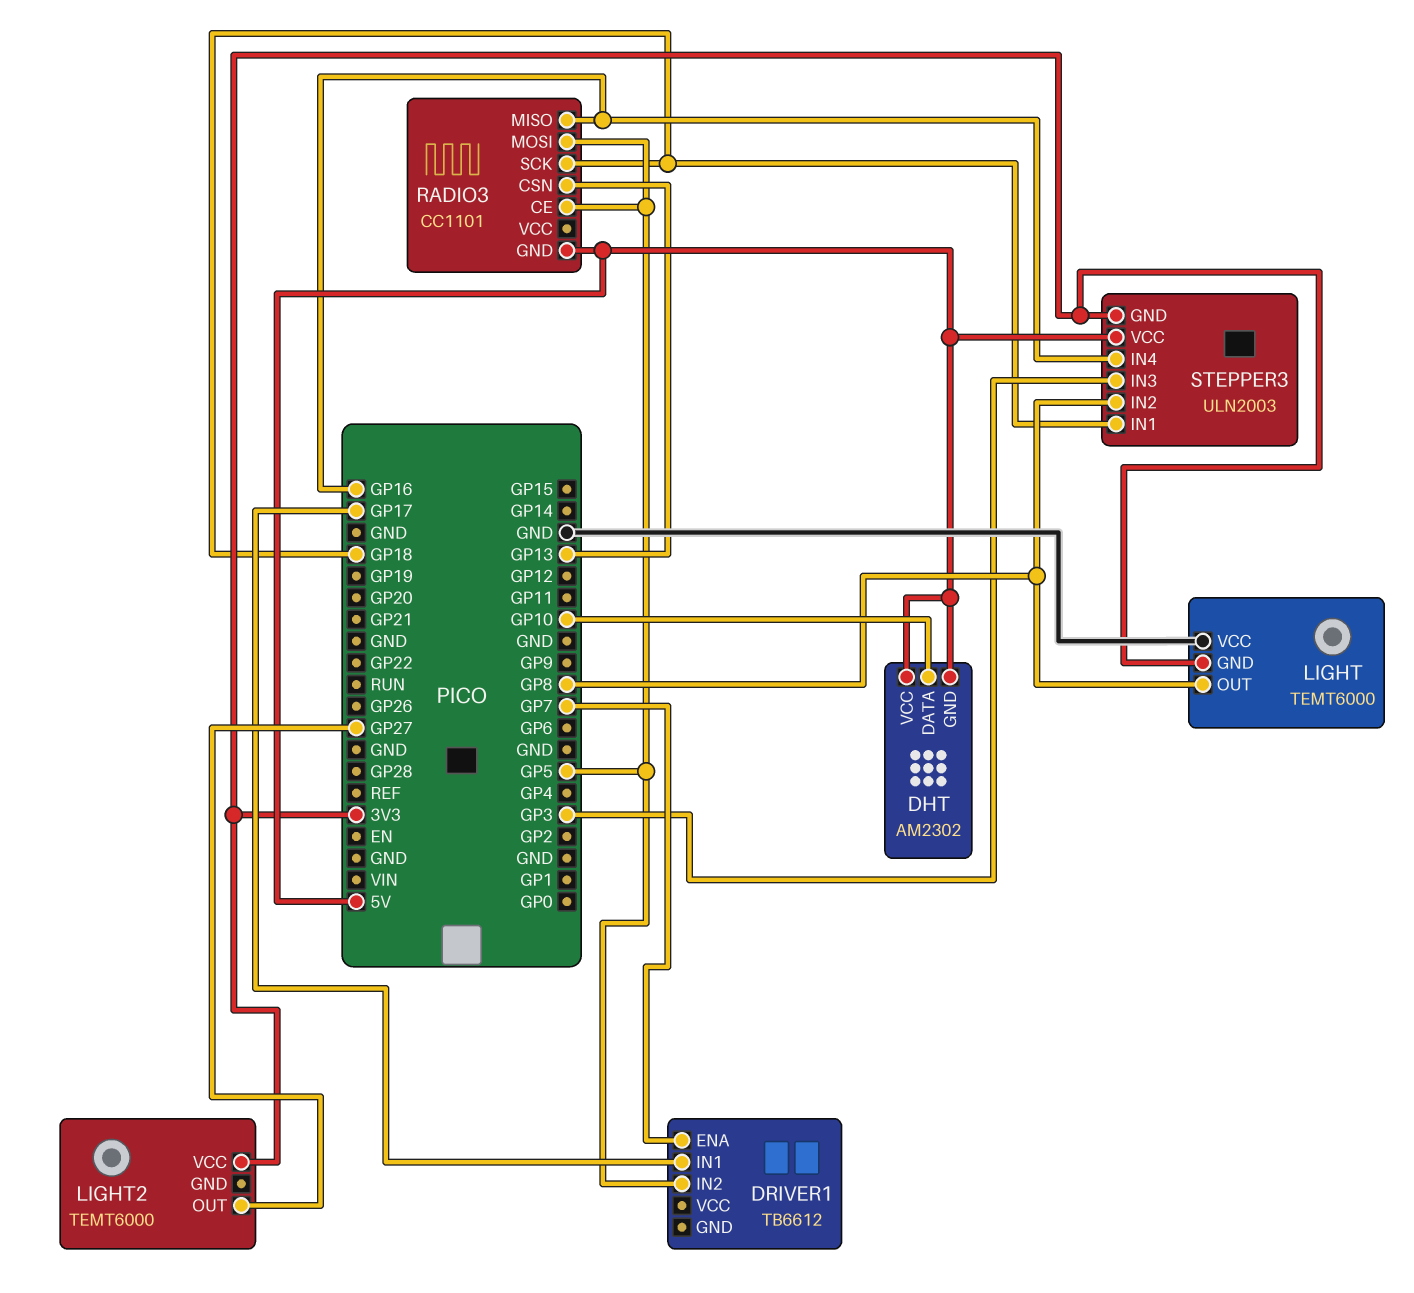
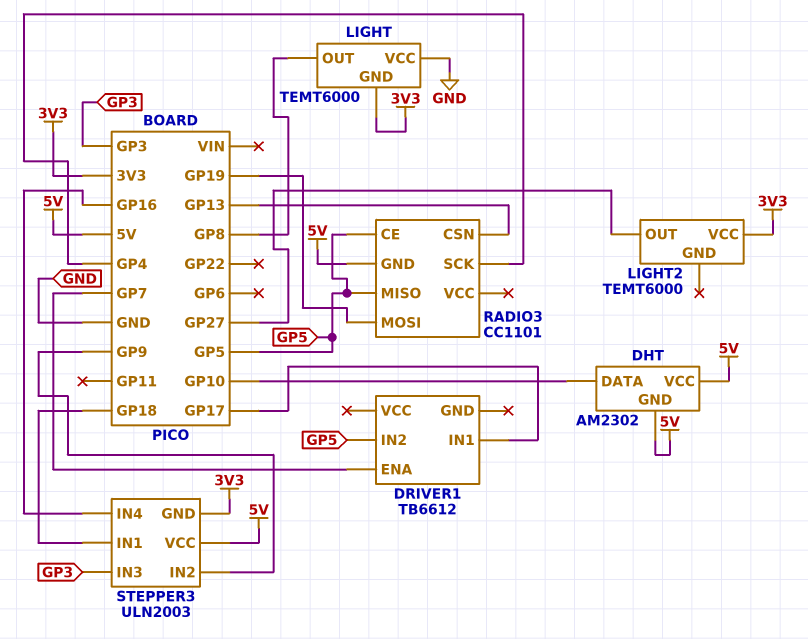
RADIO3 pin MISO: GP16 -> GP5
RADIO3 pin MOSI: GP5 -> GP19
RADIO3 pin SCK: GP18 -> GP4
STEPPER3 pin IN2: GP8 -> GP9

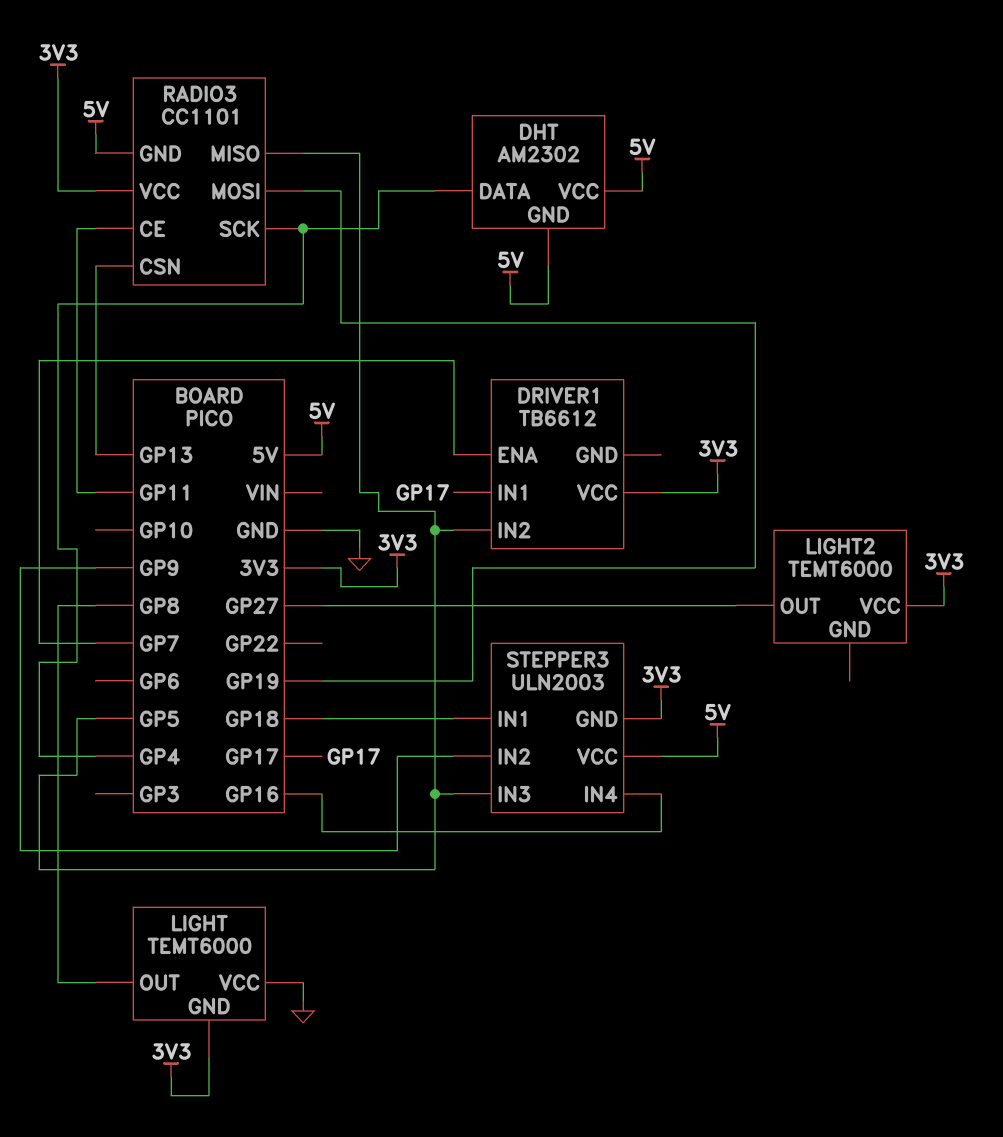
DHT pin DATA: GP10 -> GP4
DRIVER1 pin VCC: none -> 3V3
RADIO3 pin CE: GP5 -> GP11
RADIO3 pin VCC: none -> 3V3
STEPPER3 pin IN3: GP3 -> GP5

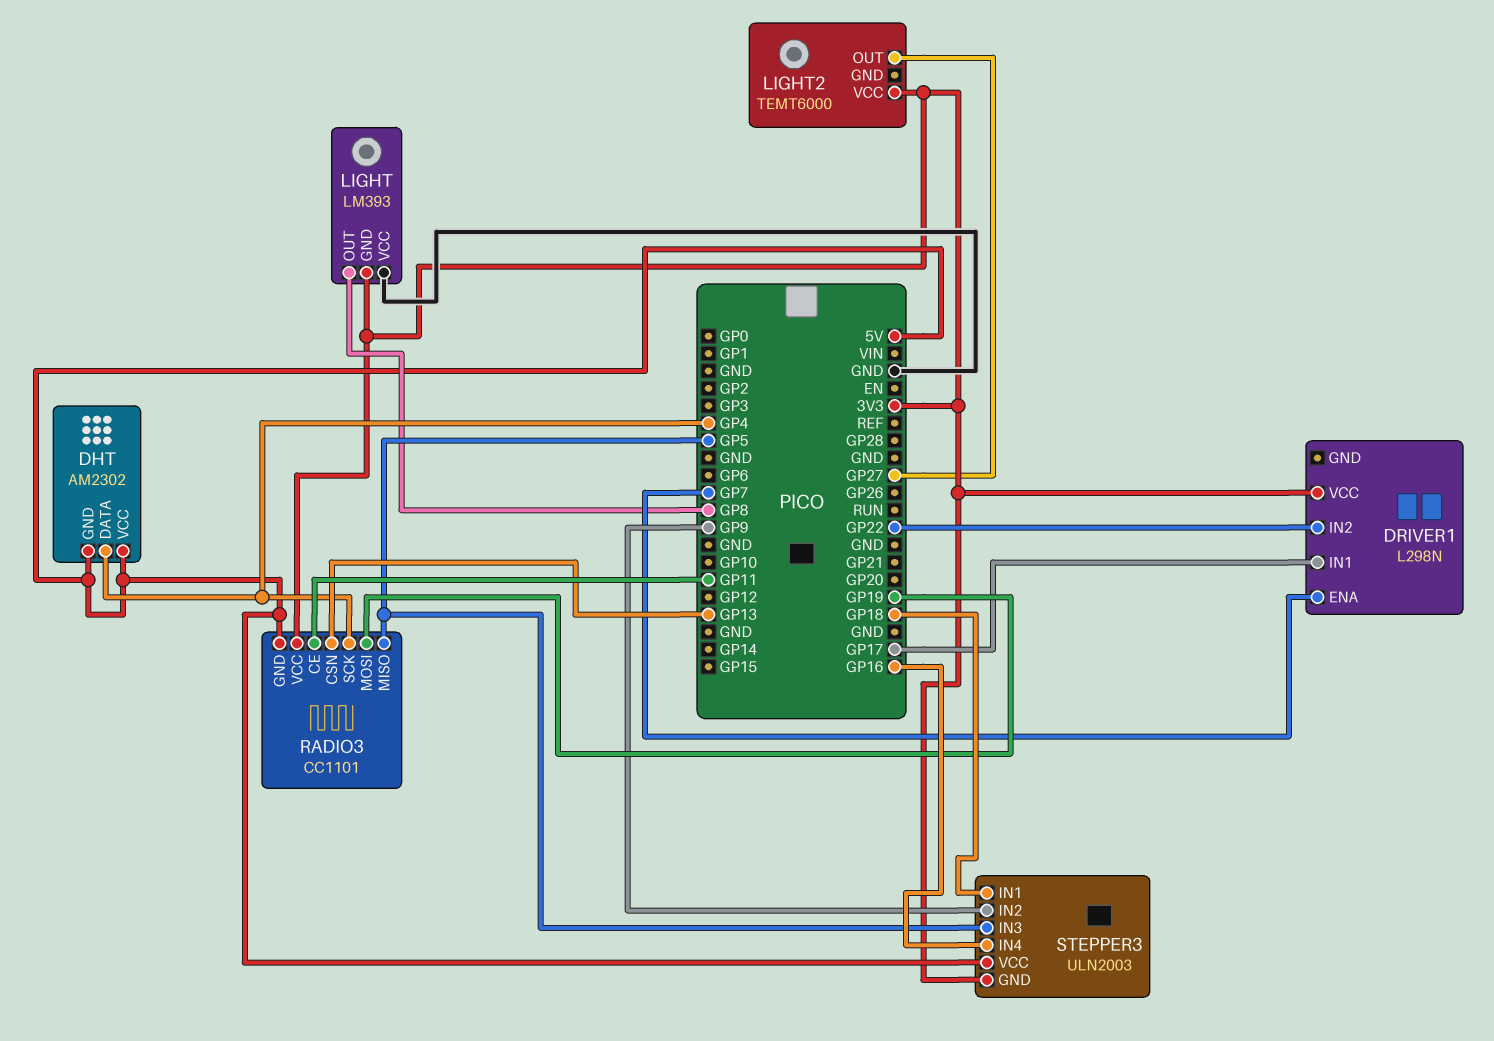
DRIVER1: TB6612 -> L298N
DRIVER1 pin IN2: GP5 -> GP22
LIGHT: TEMT6000 -> LM393

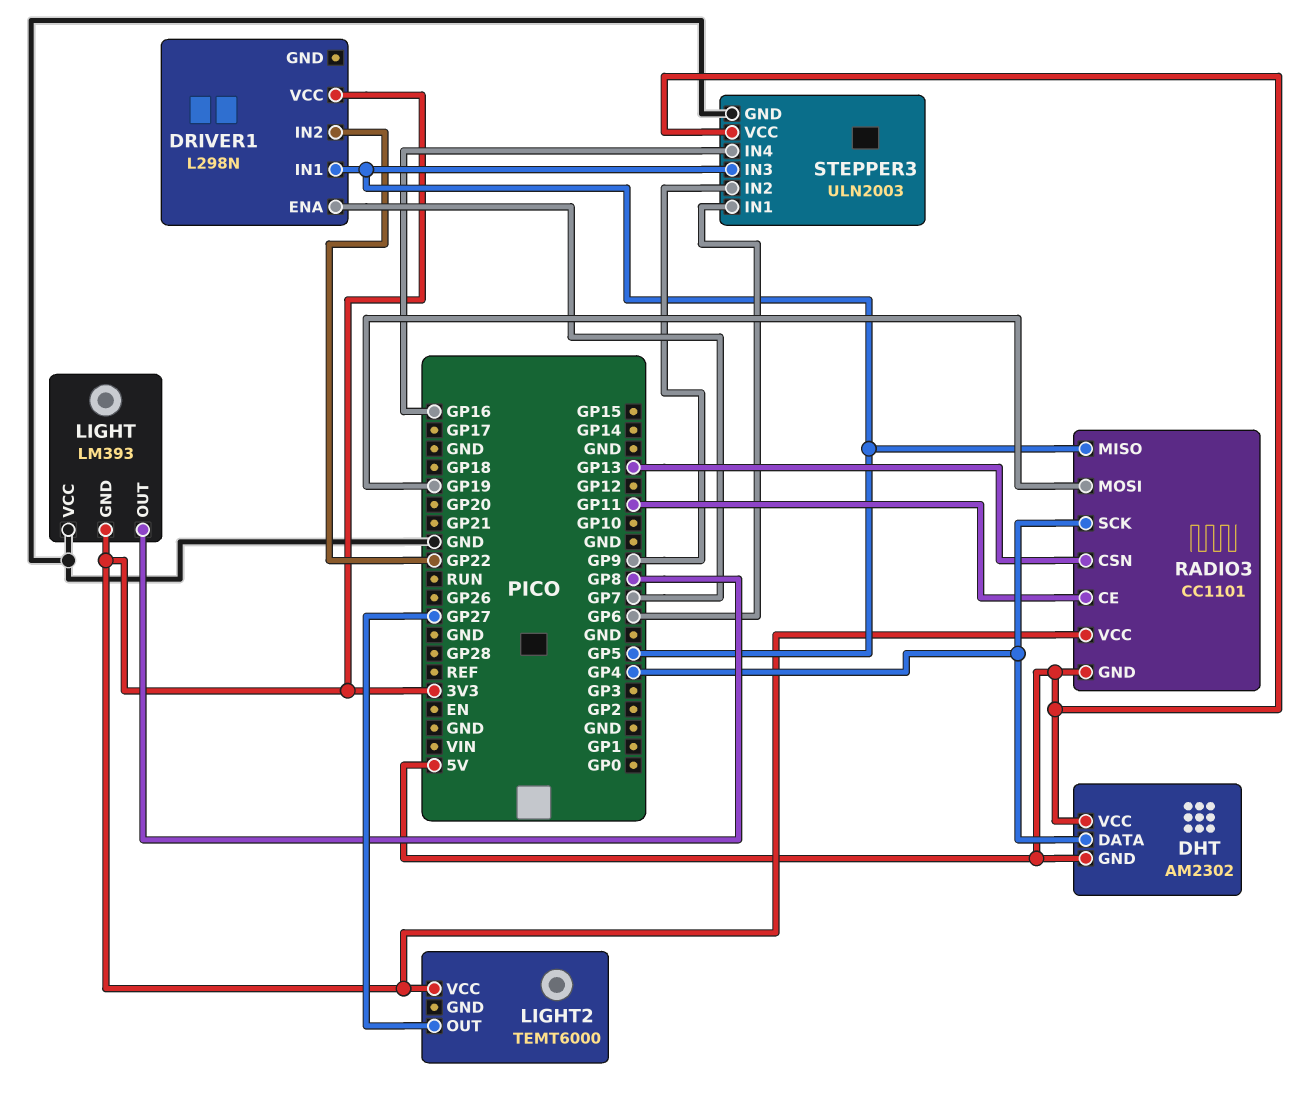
DRIVER1 pin IN1: GP17 -> GP5
STEPPER3 pin GND: 3V3 -> GND
STEPPER3 pin IN1: GP18 -> GP6

